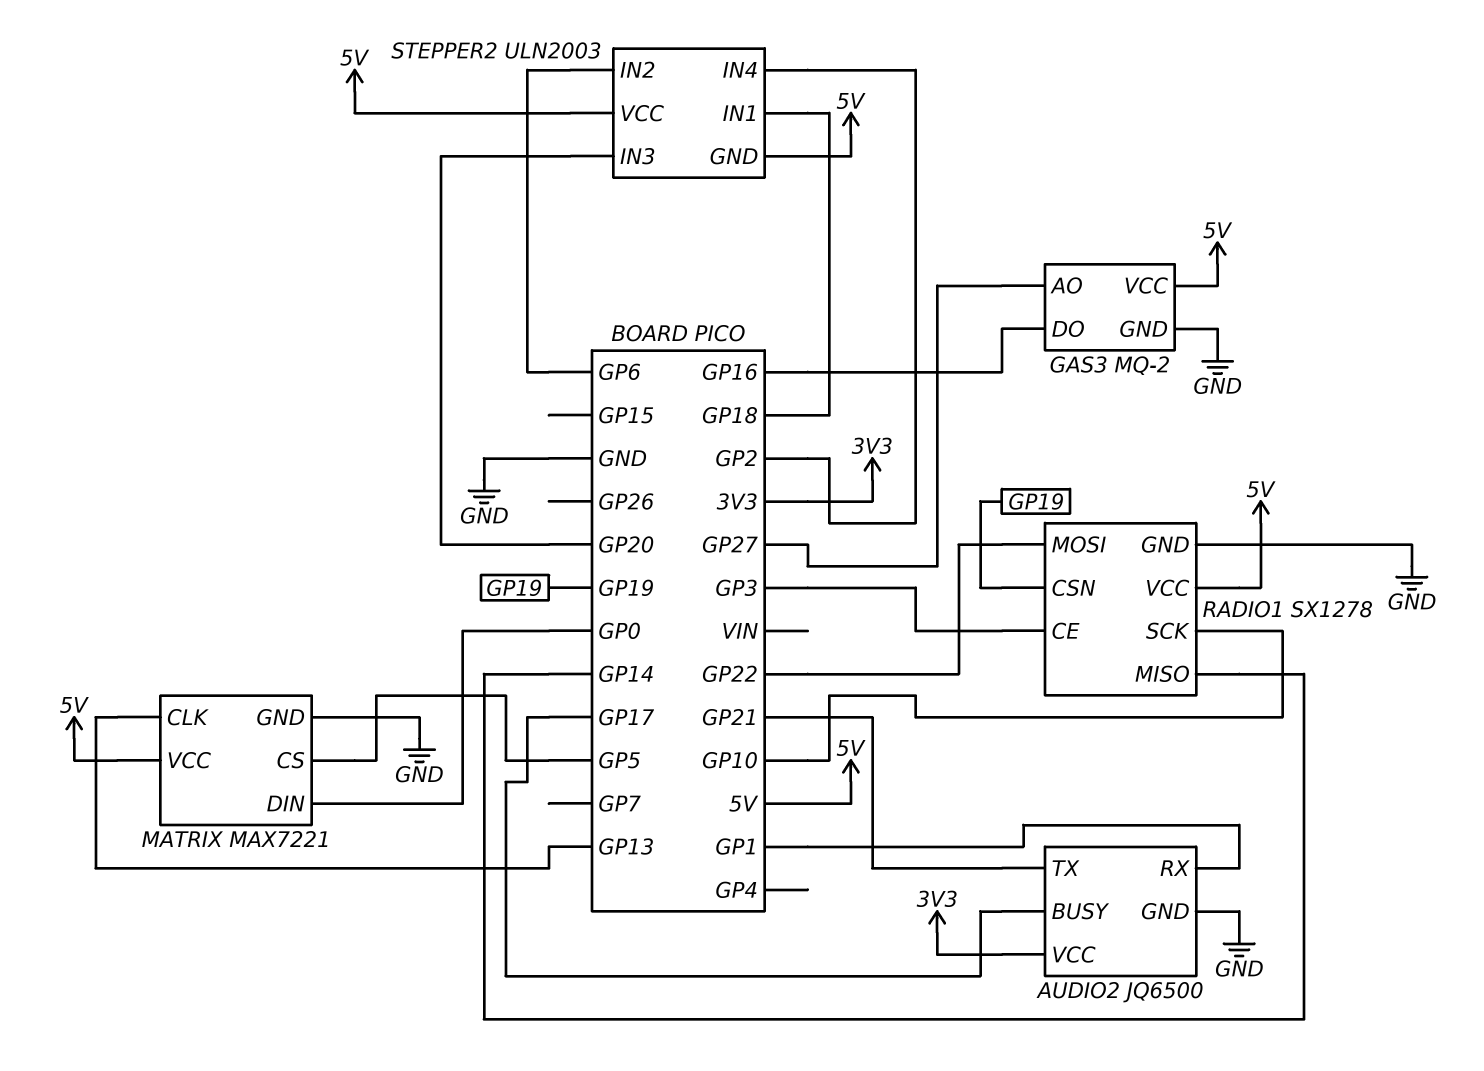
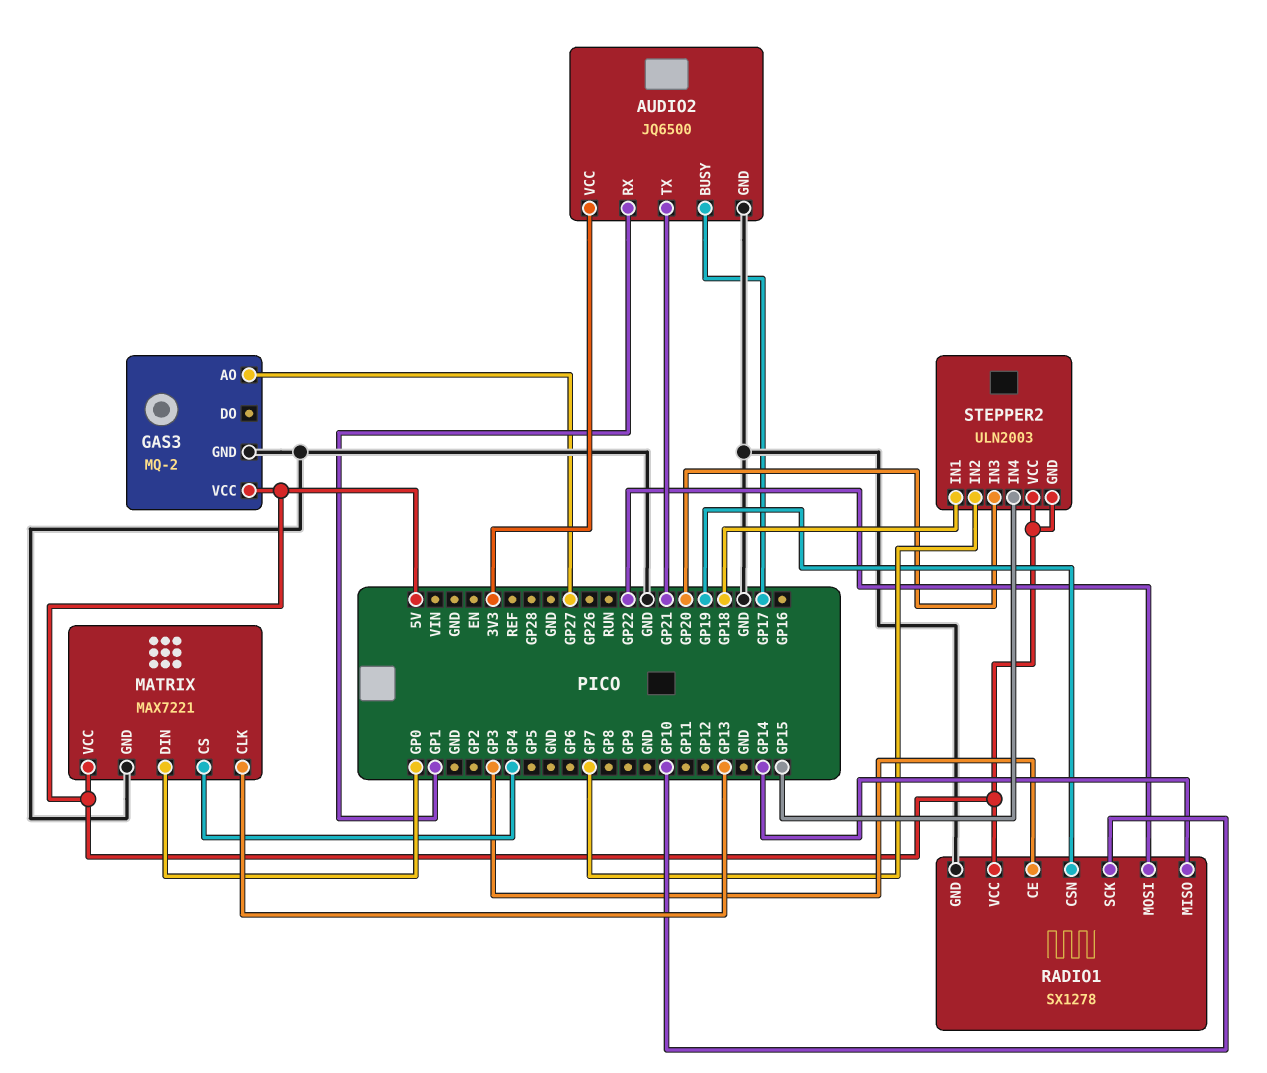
GAS3 pin DO: GP16 -> none
MATRIX pin CS: GP5 -> GP4
STEPPER2 pin IN2: GP6 -> GP7
STEPPER2 pin IN4: GP2 -> GP15

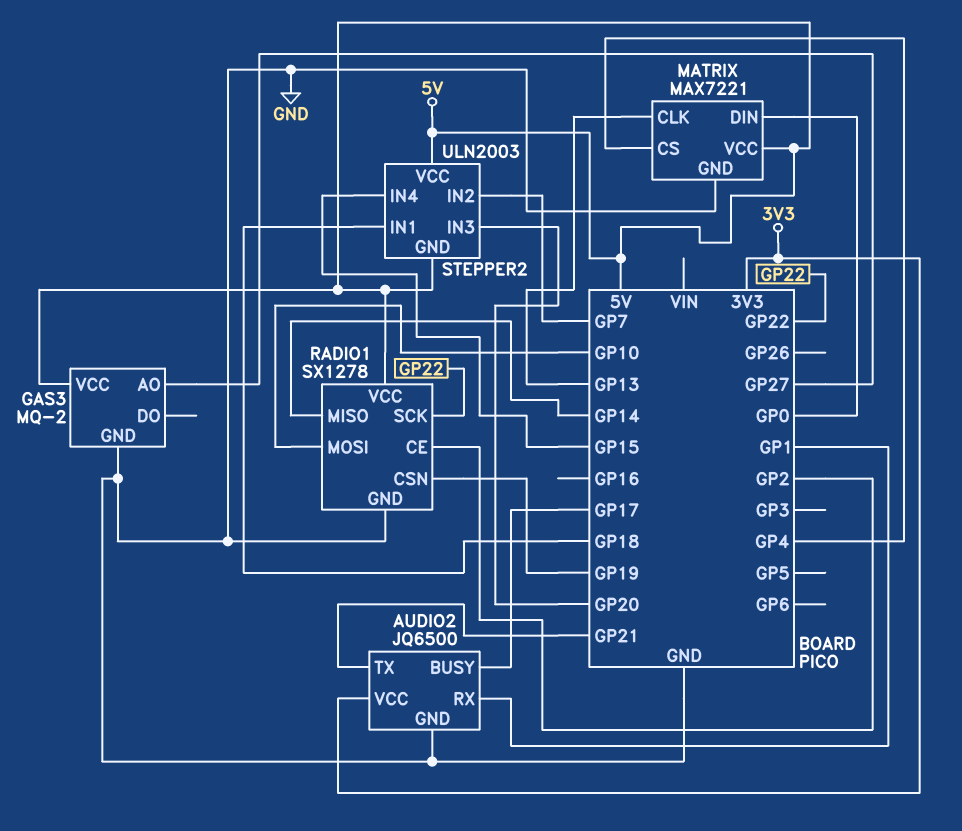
RADIO1 pin CE: GP3 -> GP2
RADIO1 pin MOSI: GP22 -> GP10
RADIO1 pin SCK: GP10 -> GP22

